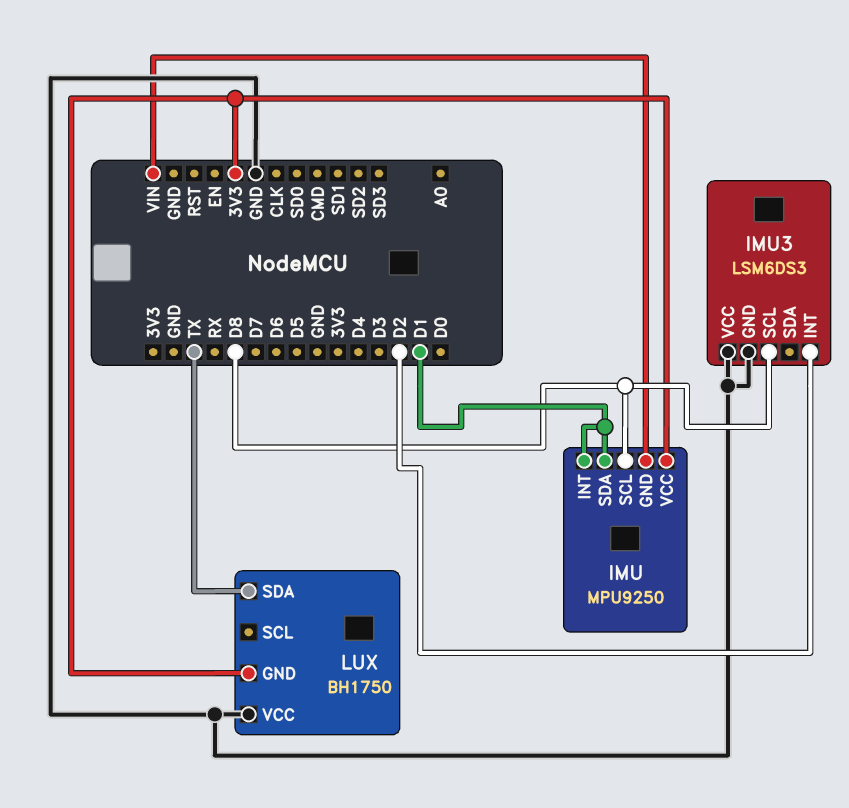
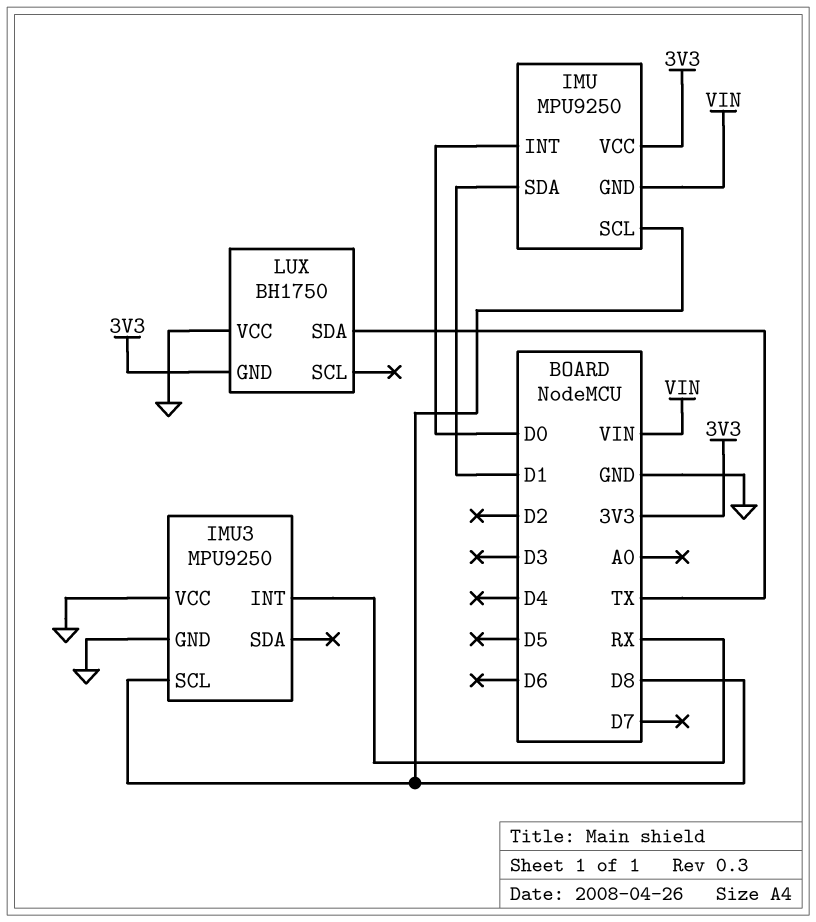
IMU pin INT: D1 -> D0
IMU3: LSM6DS3 -> MPU9250
IMU3 pin INT: D2 -> RX

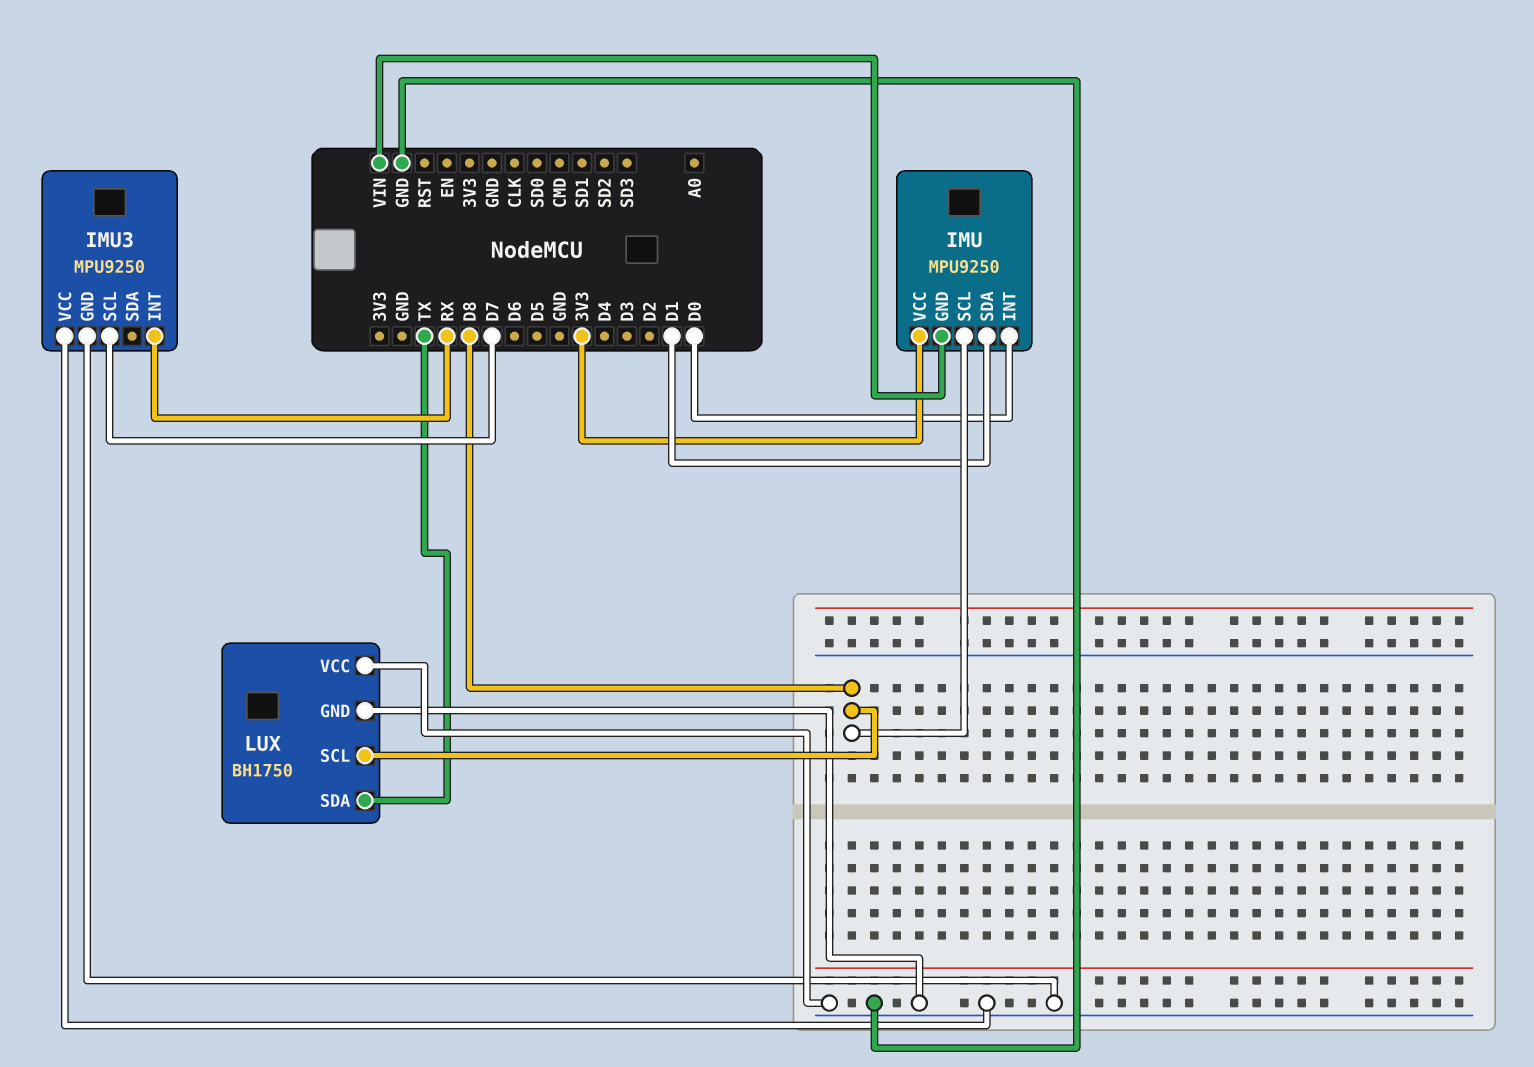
IMU3 pin SCL: D8 -> D7
LUX pin GND: 3V3 -> GND
LUX pin SCL: none -> D8

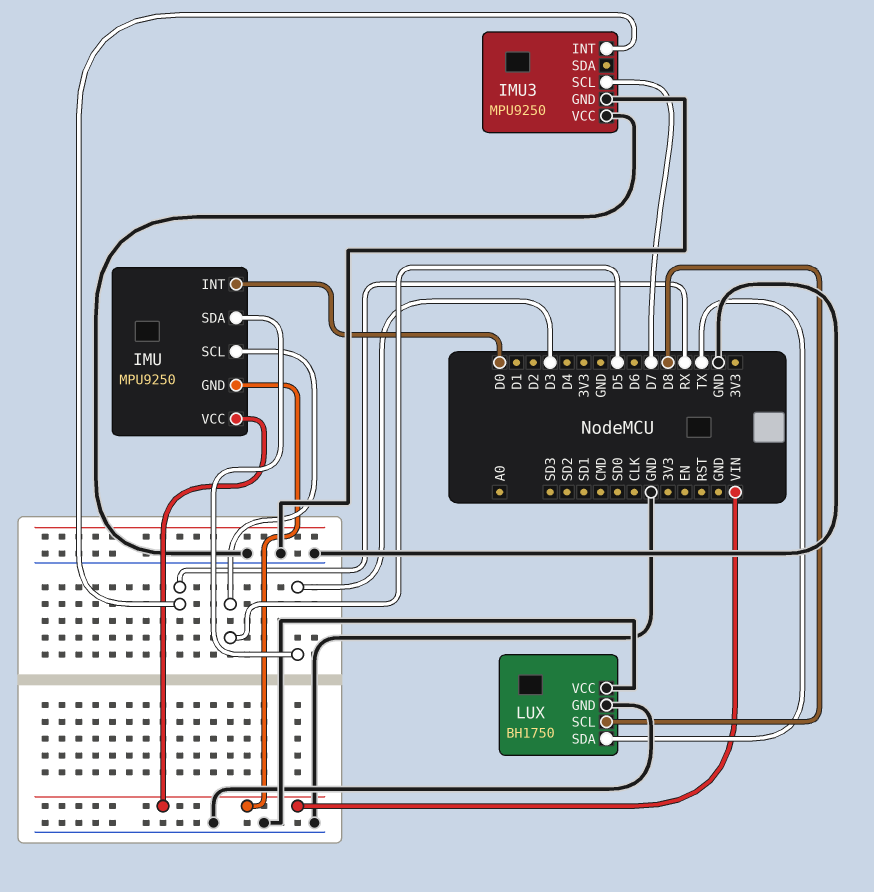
IMU pin SCL: D8 -> D5
IMU pin SDA: D1 -> D3
IMU pin VCC: 3V3 -> VIN

